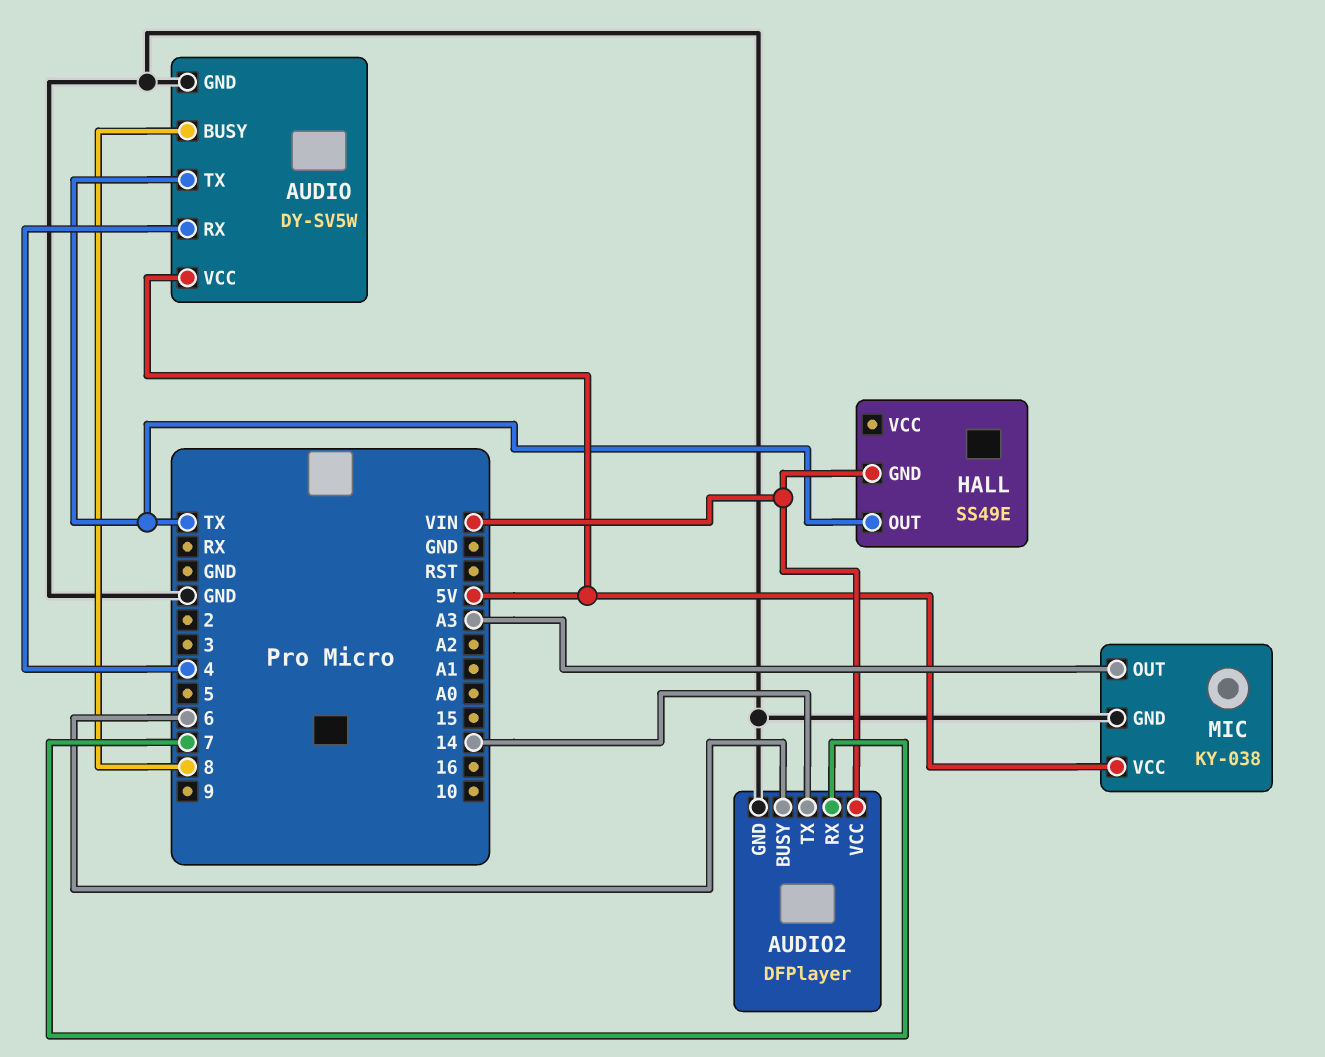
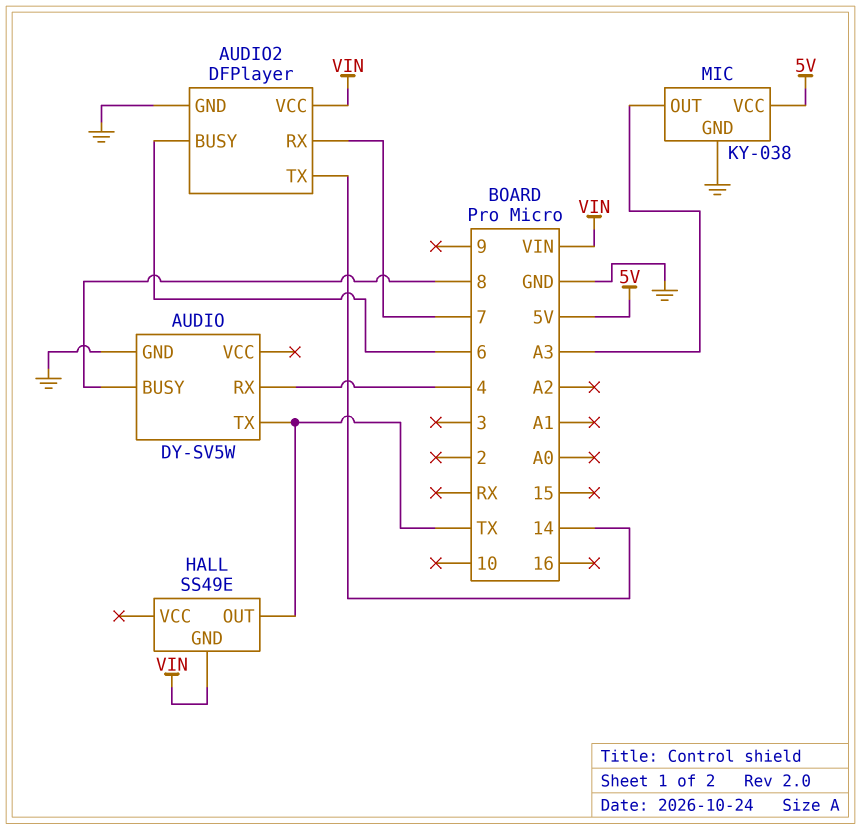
AUDIO pin VCC: 5V -> none

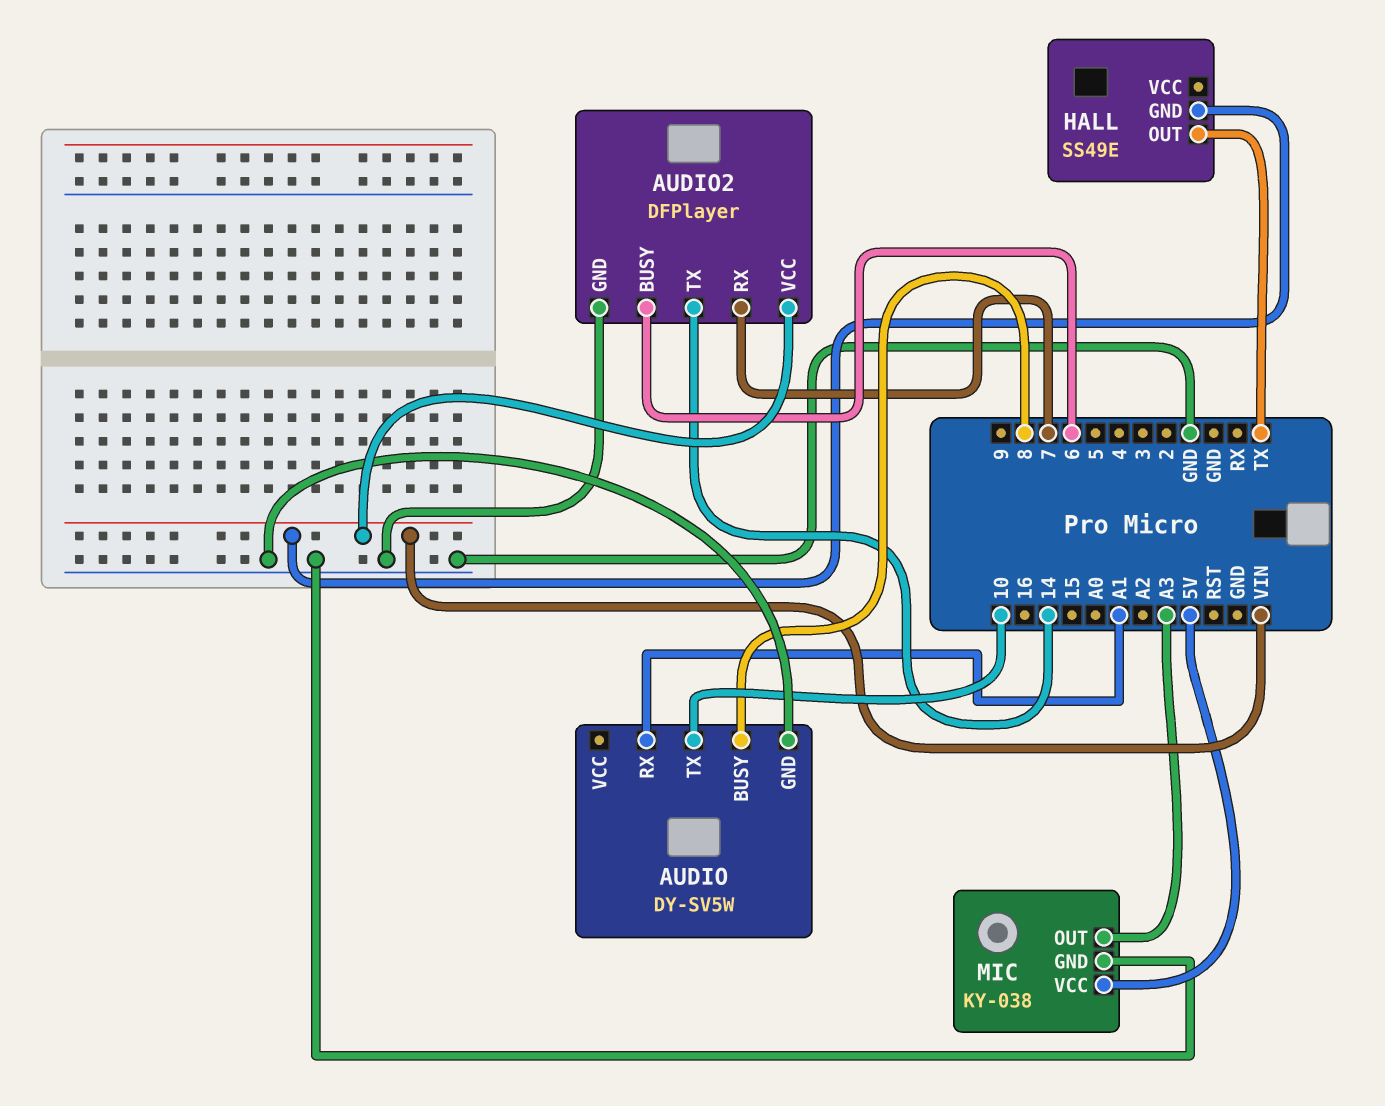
AUDIO pin RX: 4 -> A1
AUDIO pin TX: TX -> 10

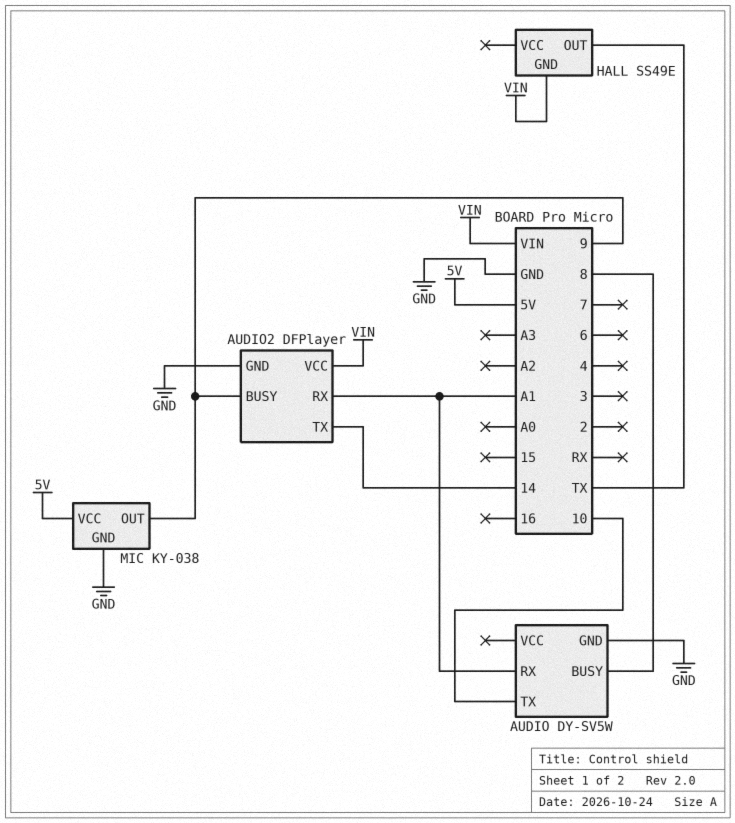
AUDIO2 pin BUSY: 6 -> 9
AUDIO2 pin RX: 7 -> A1
MIC pin OUT: A3 -> 9

